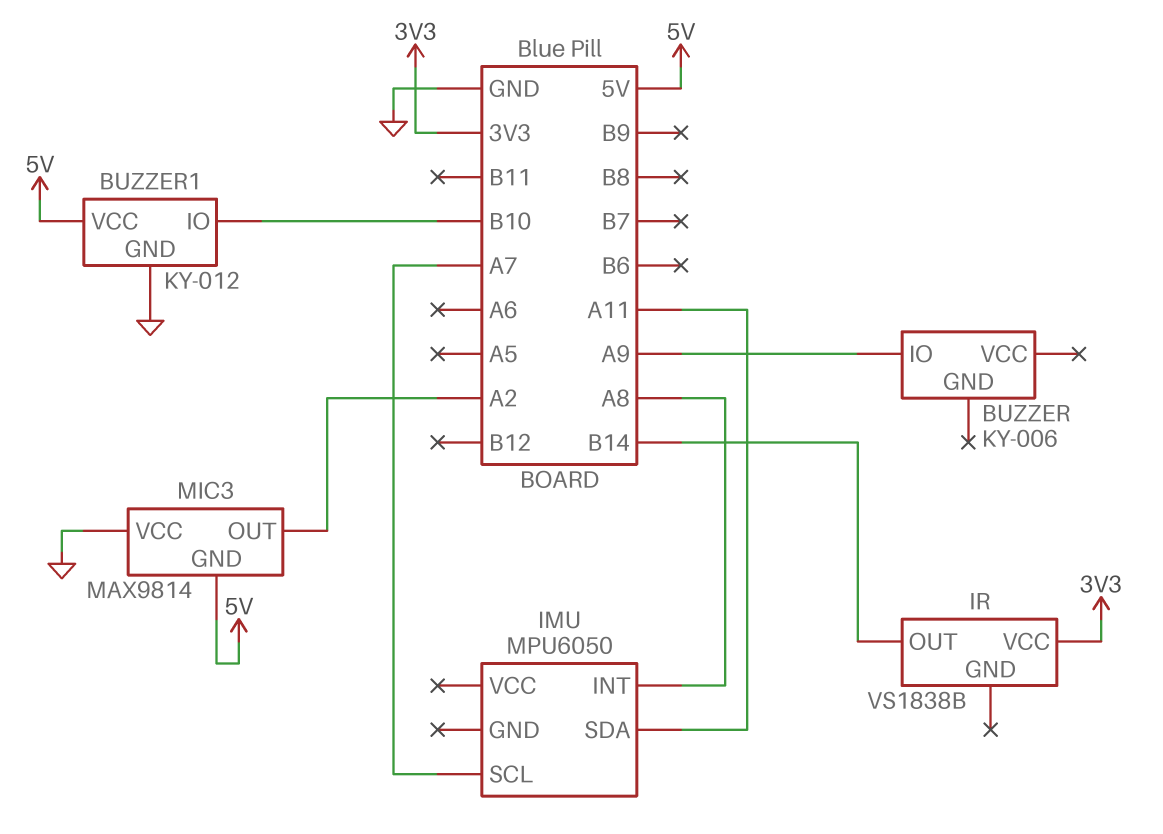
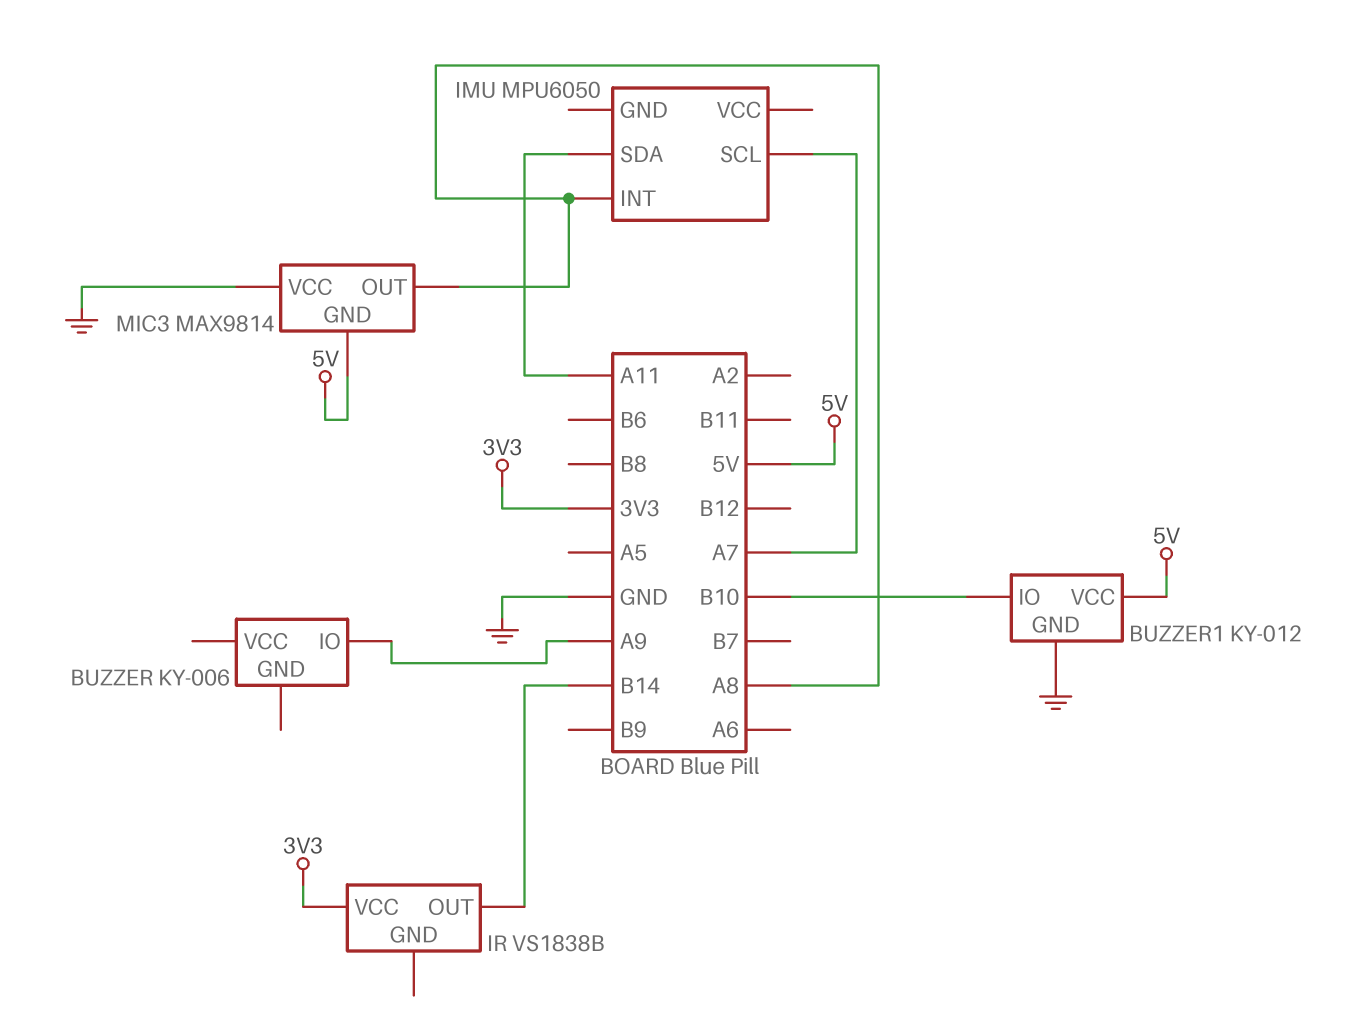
MIC3 pin OUT: A2 -> A8

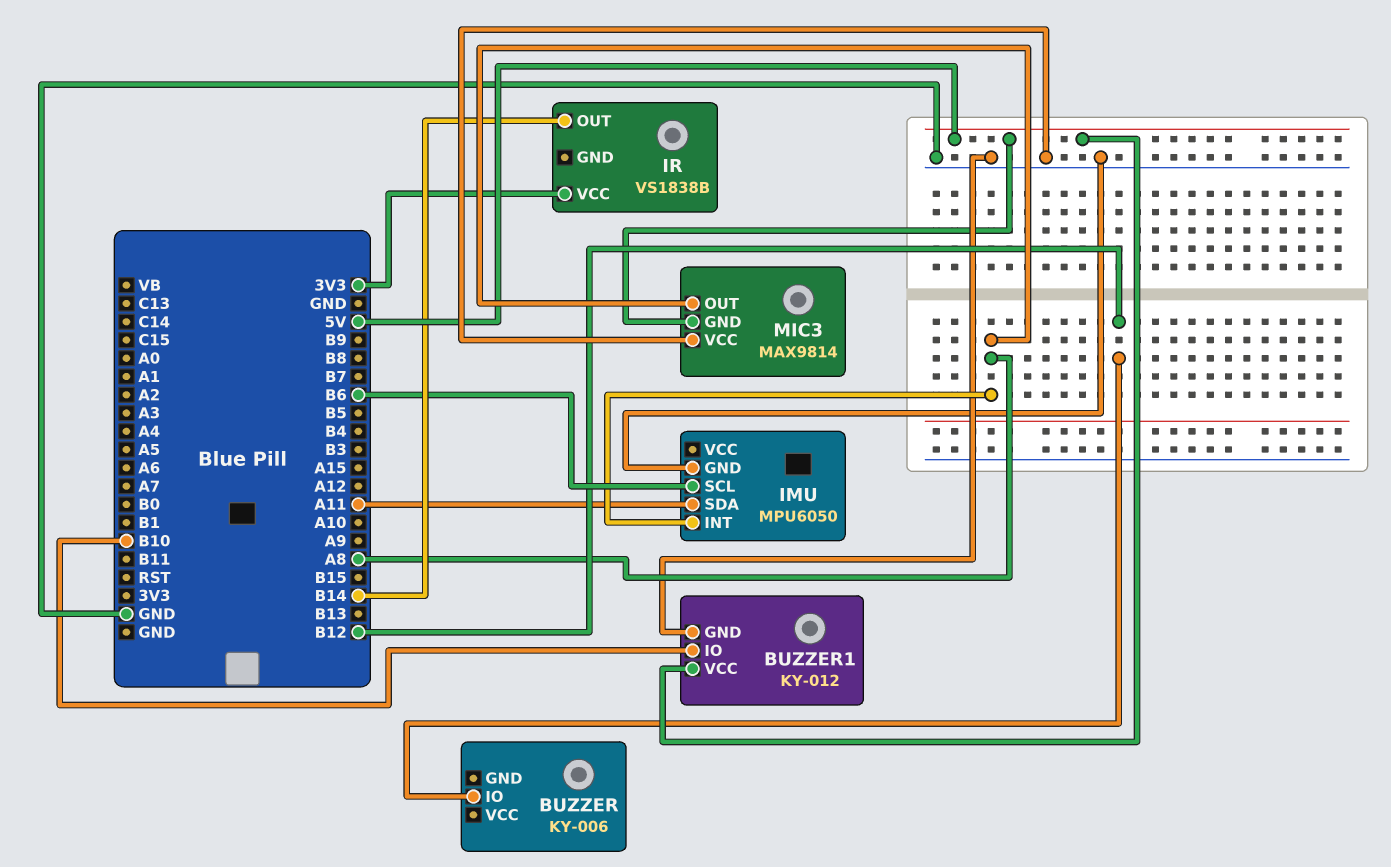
BUZZER pin IO: A9 -> B12
IMU pin GND: none -> GND
IMU pin SCL: A7 -> B6

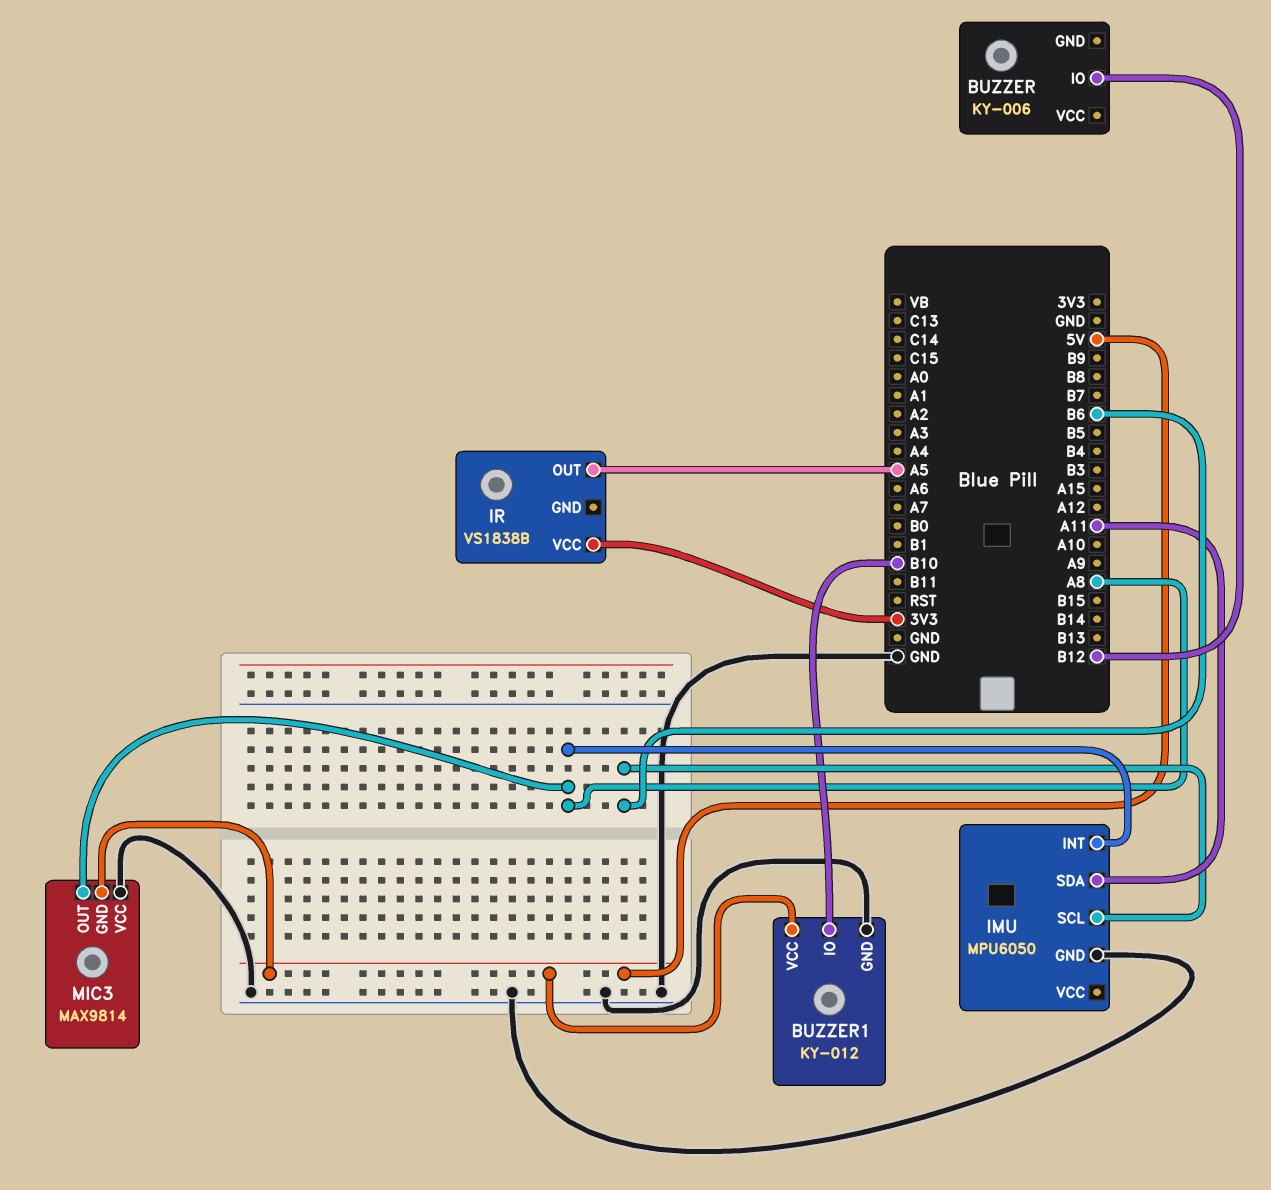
IR pin OUT: B14 -> A5

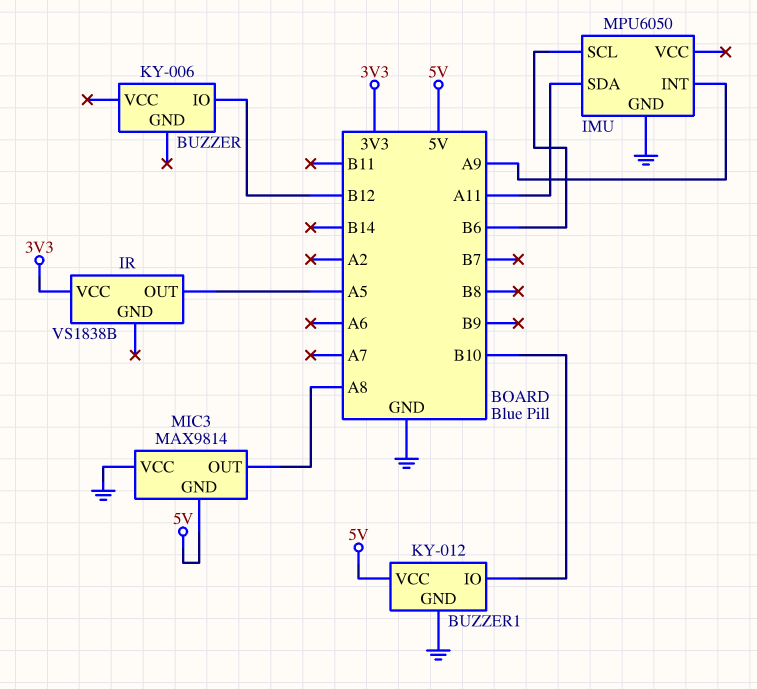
IMU pin INT: A8 -> A9

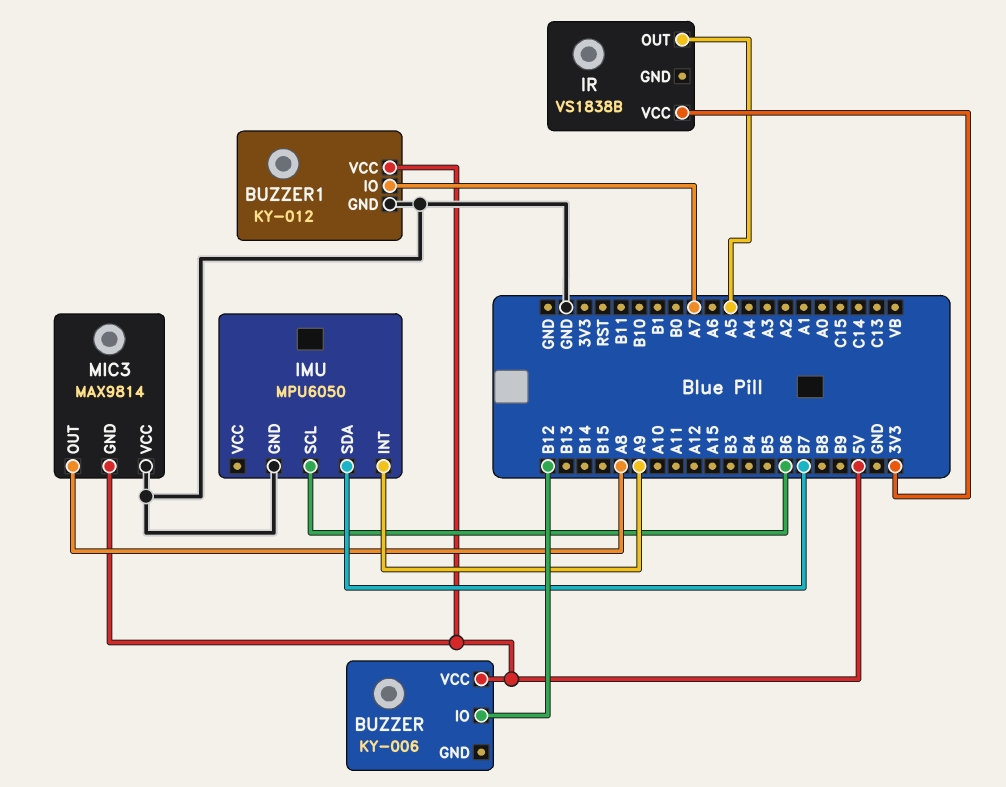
BUZZER pin VCC: none -> 5V
BUZZER1 pin IO: B10 -> A7
IMU pin SDA: A11 -> B7

